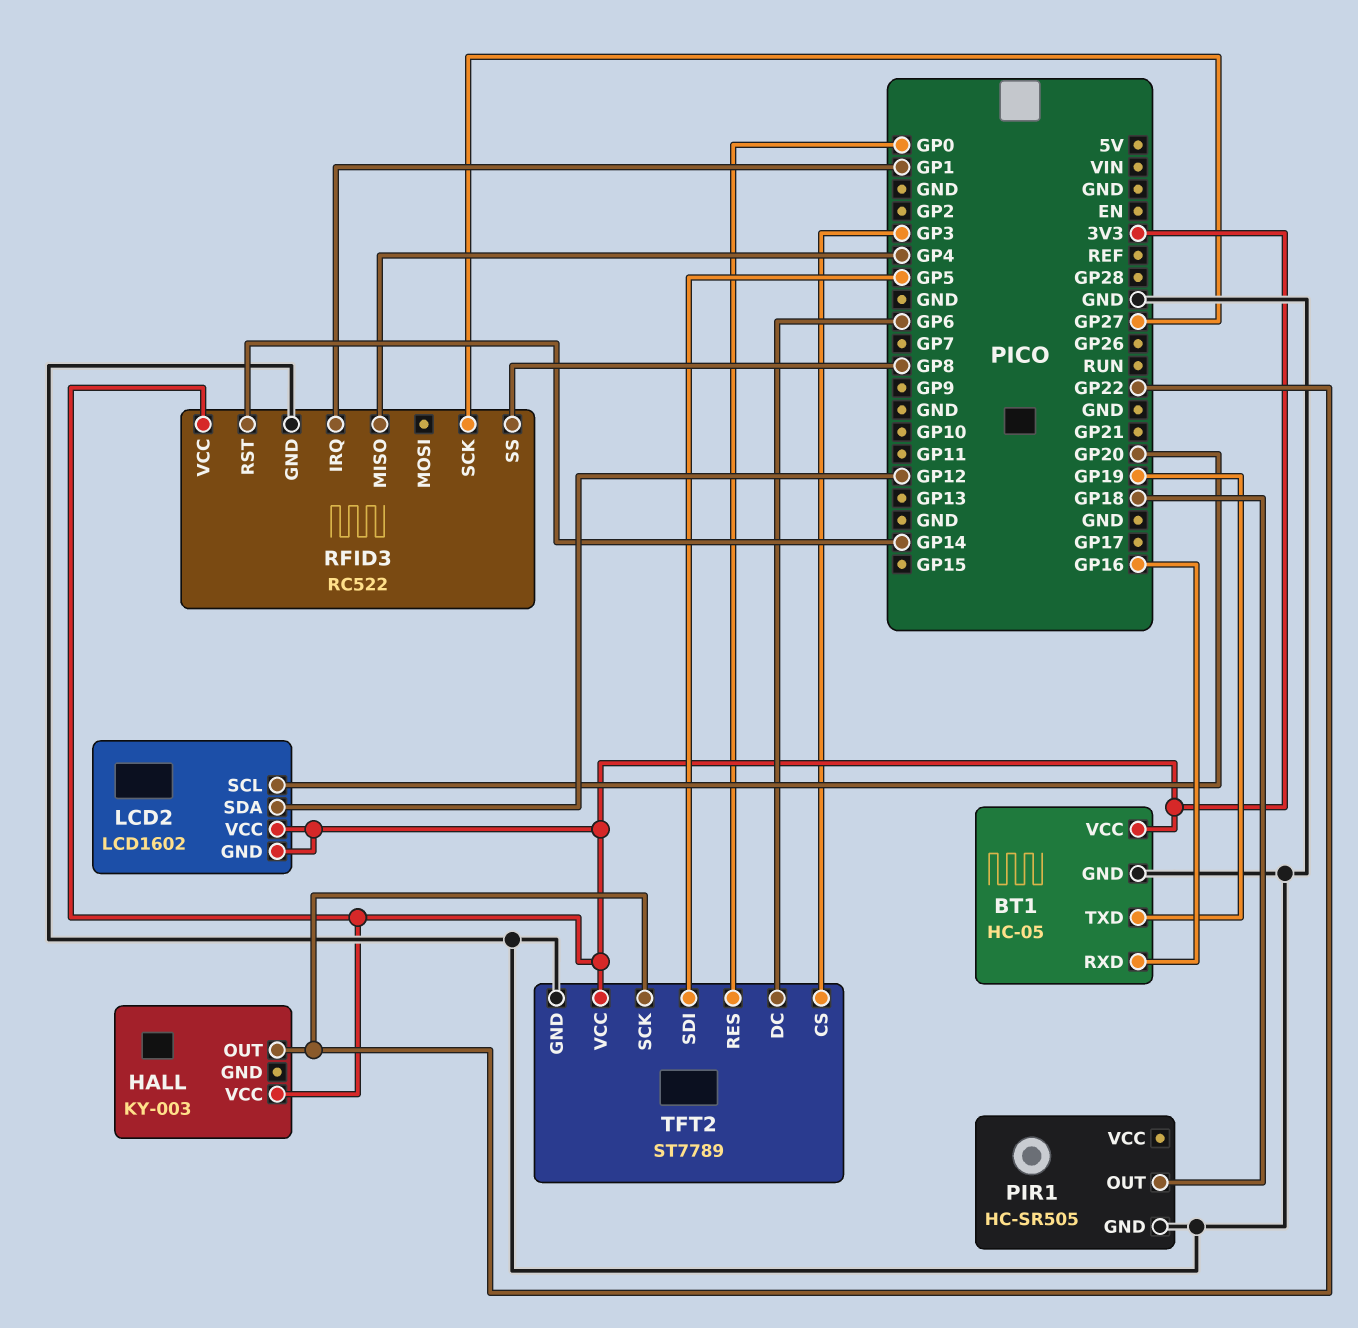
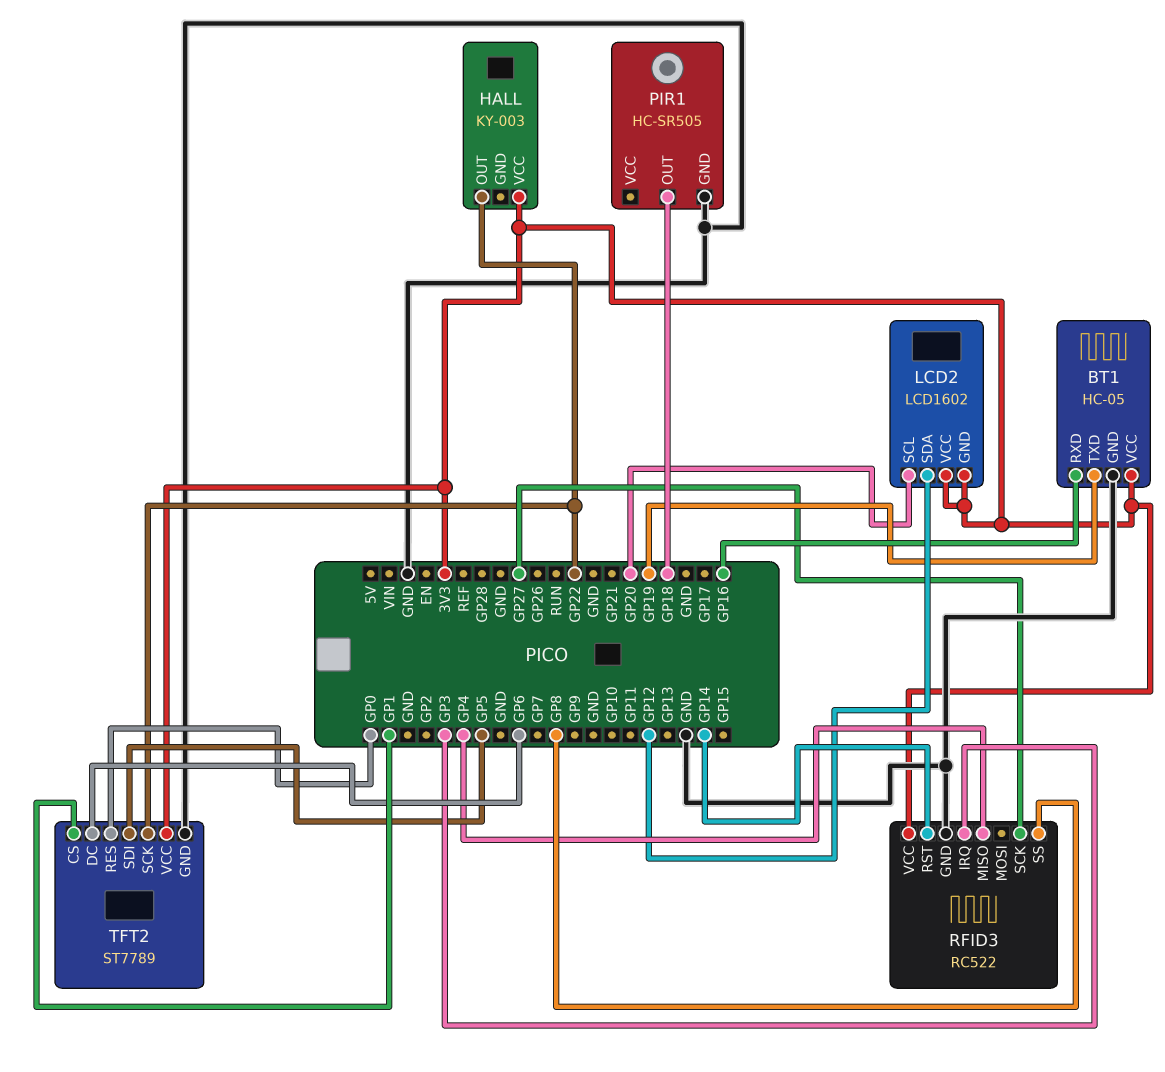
RFID3 pin IRQ: GP1 -> GP3
TFT2 pin CS: GP3 -> GP1

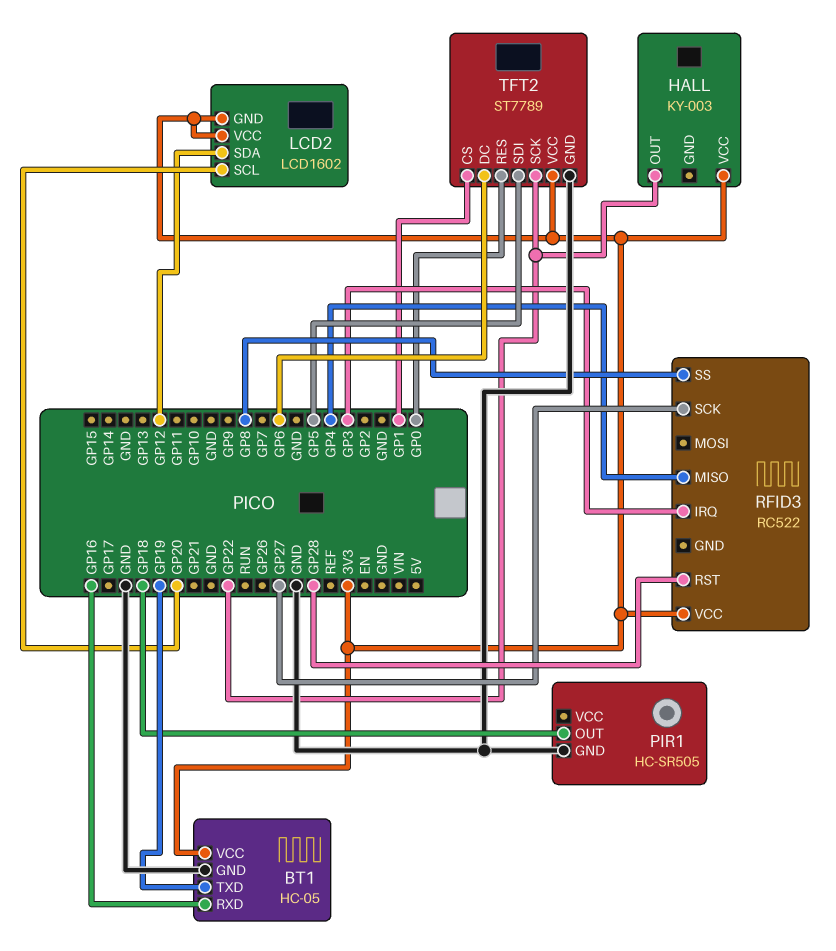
RFID3 pin GND: GND -> none
RFID3 pin RST: GP14 -> GP28

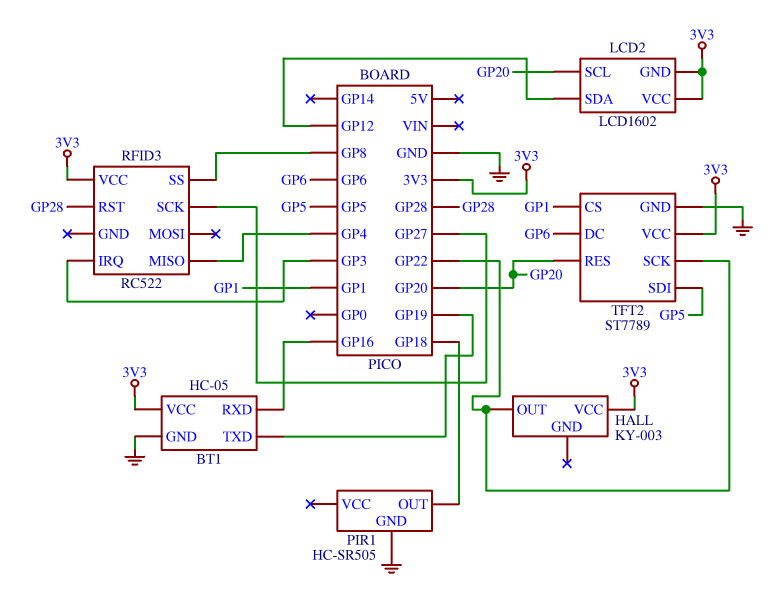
TFT2 pin RES: GP0 -> GP20

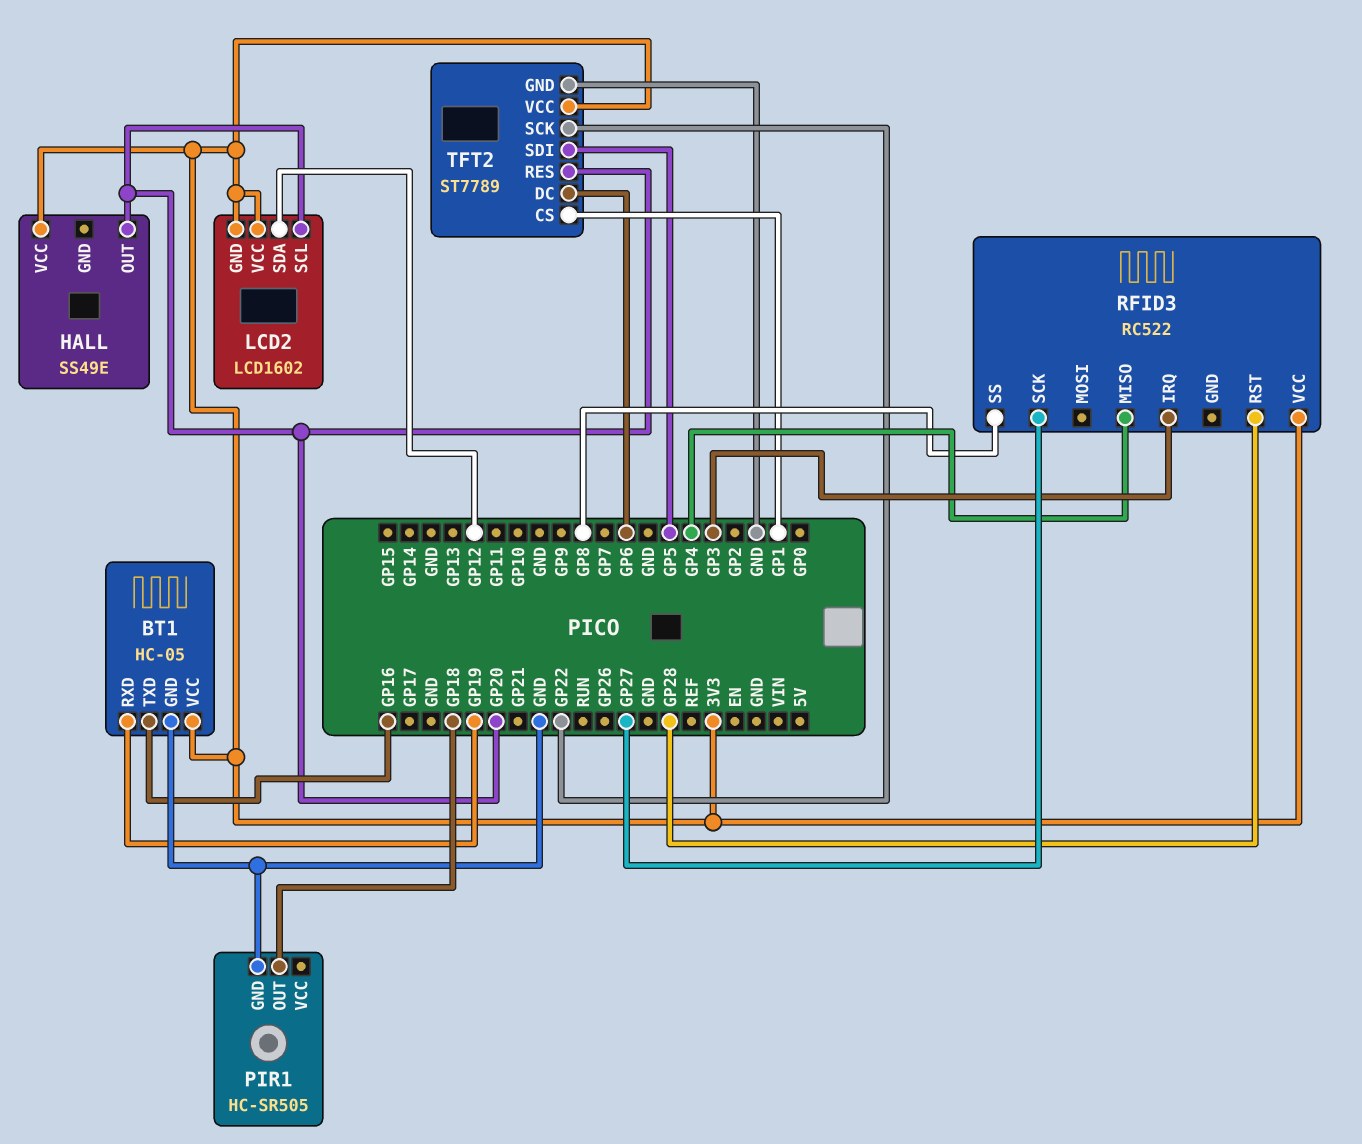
BT1 pin RXD: GP16 -> GP19
BT1 pin TXD: GP19 -> GP16
HALL: KY-003 -> SS49E
HALL pin OUT: GP22 -> GP20

